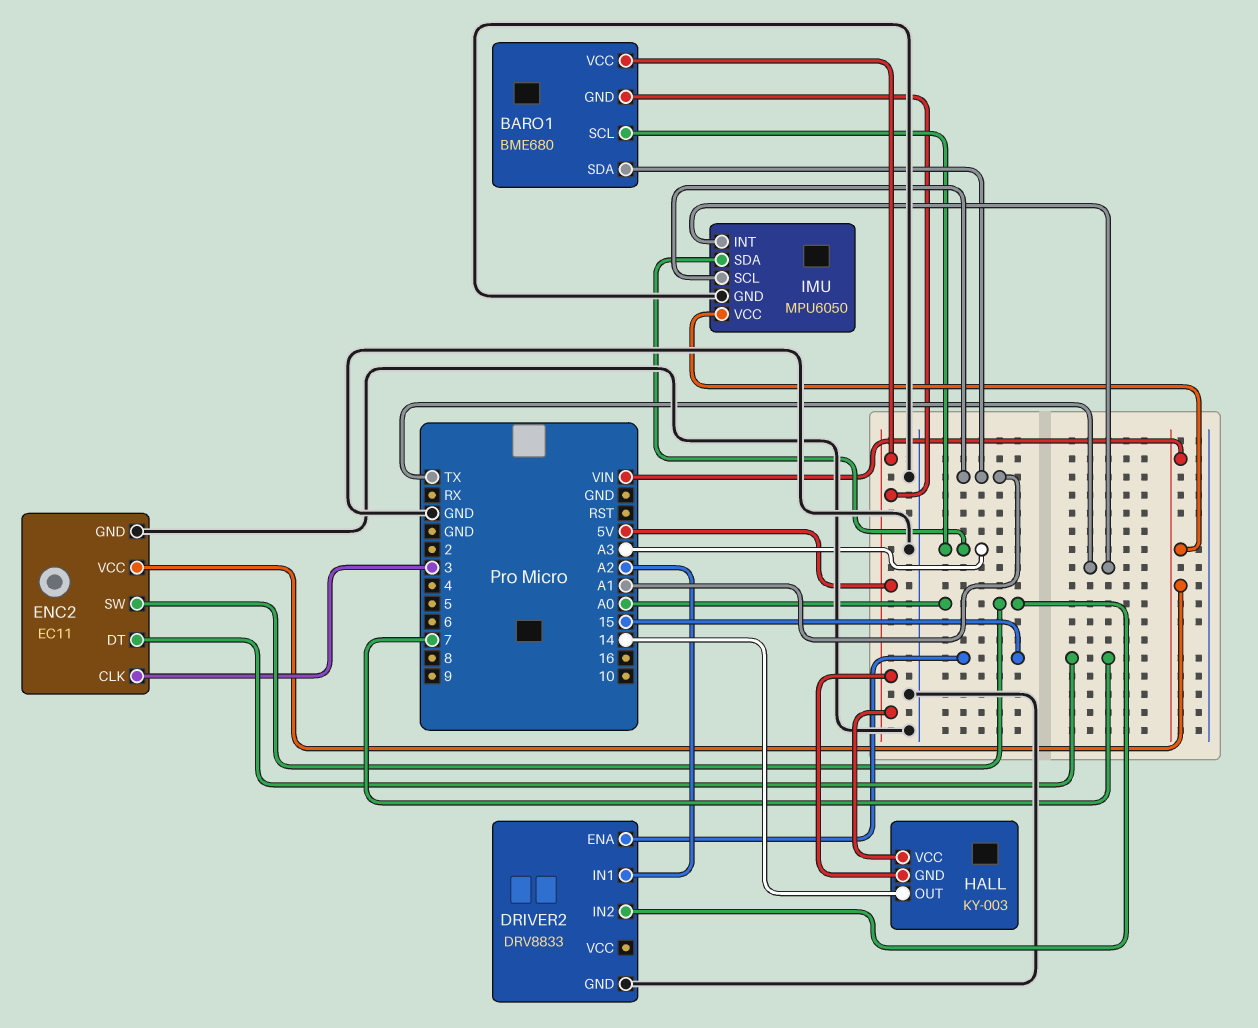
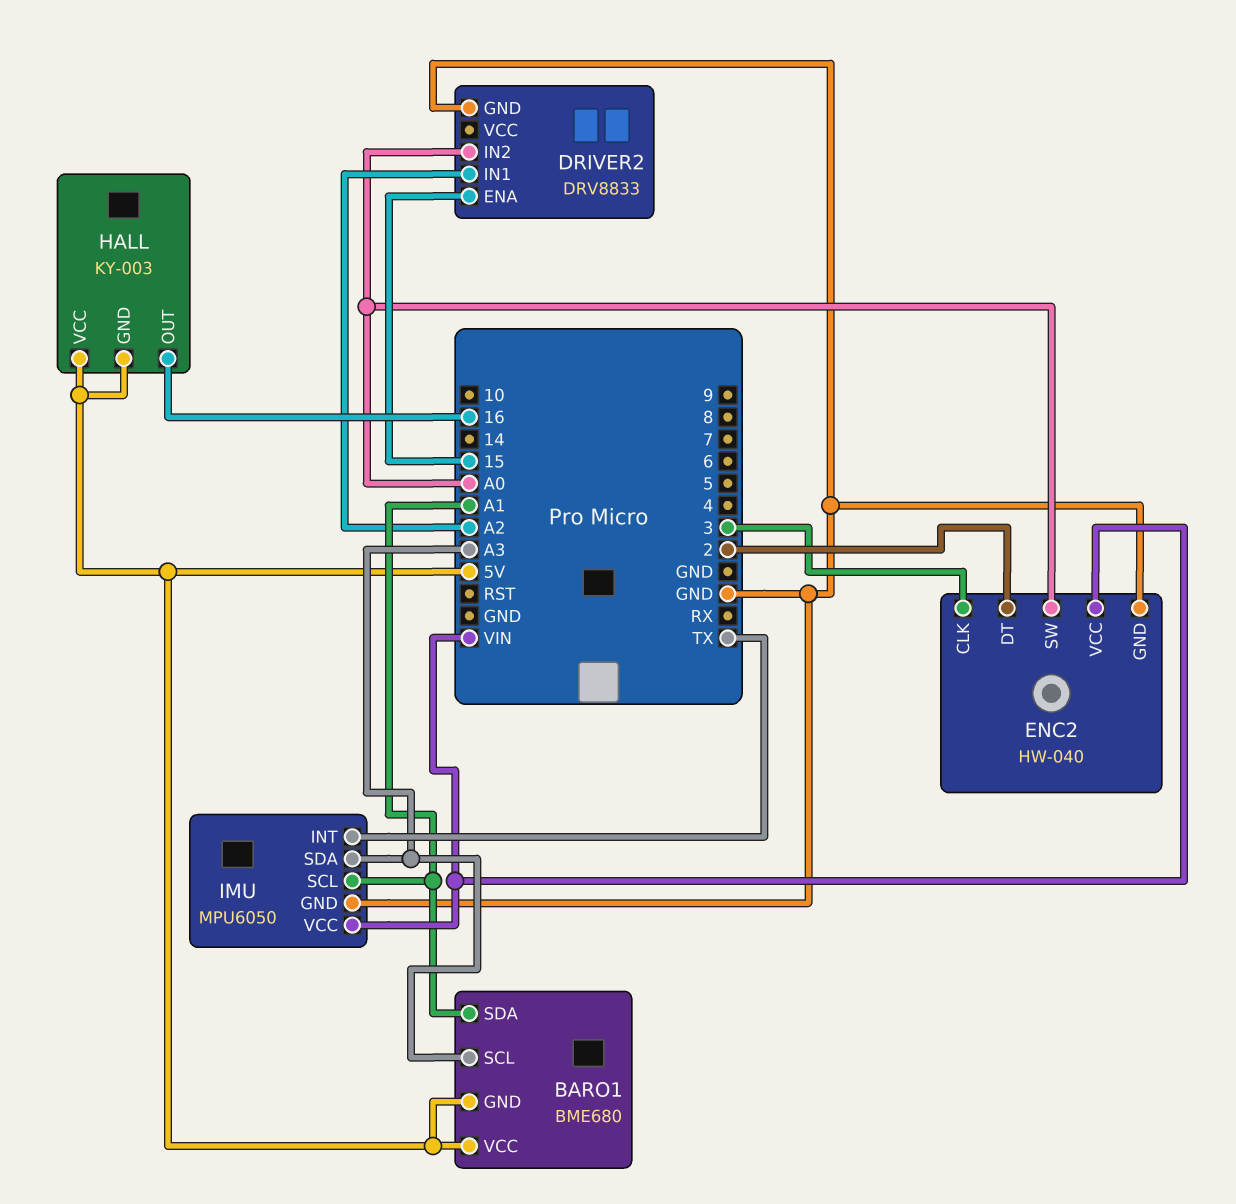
ENC2: EC11 -> HW-040
ENC2 pin DT: 7 -> 2
HALL pin OUT: 14 -> 16

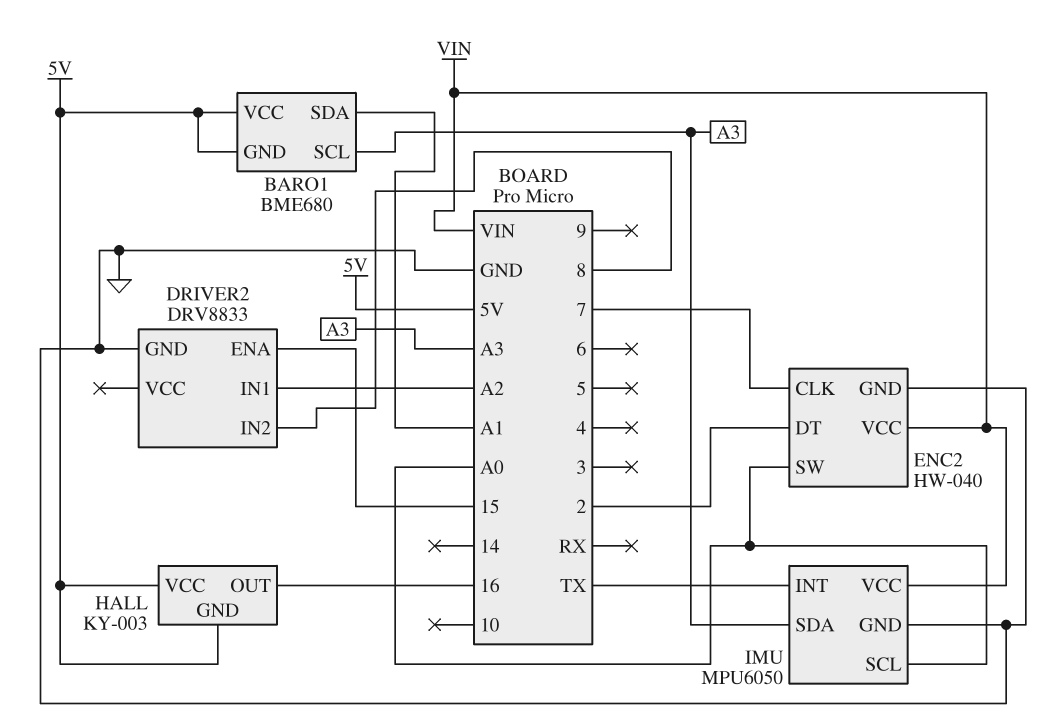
DRIVER2 pin IN2: A0 -> 8
ENC2 pin CLK: 3 -> 7
IMU pin SCL: A1 -> A0

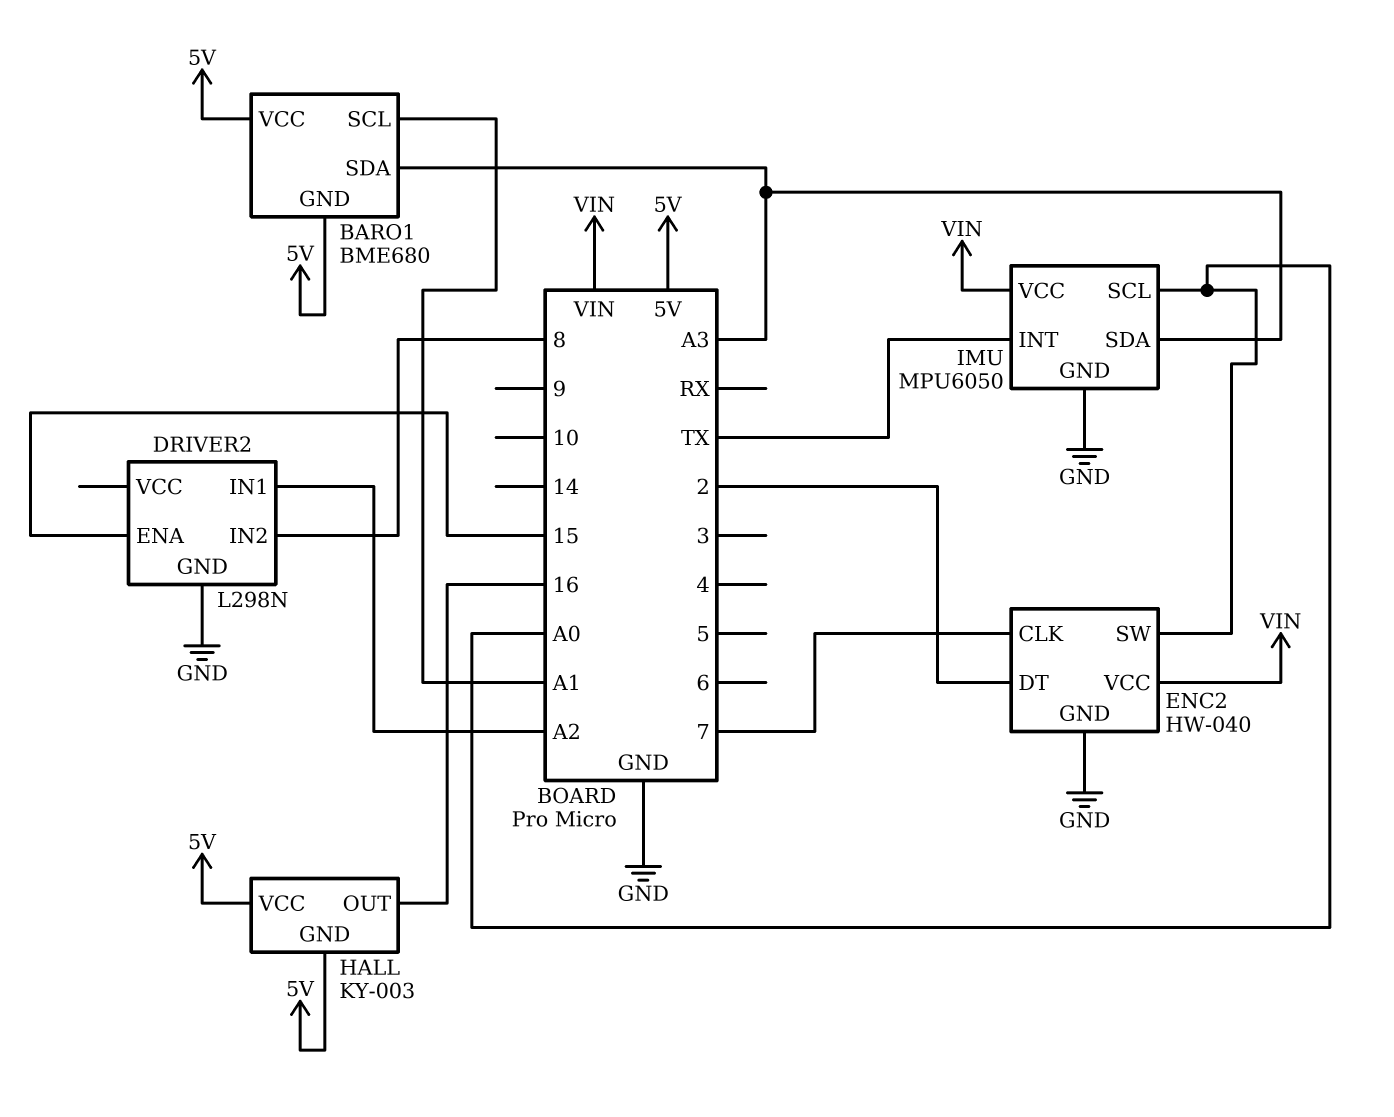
BARO1 pin SCL: A3 -> A1
BARO1 pin SDA: A1 -> A3
DRIVER2: DRV8833 -> L298N

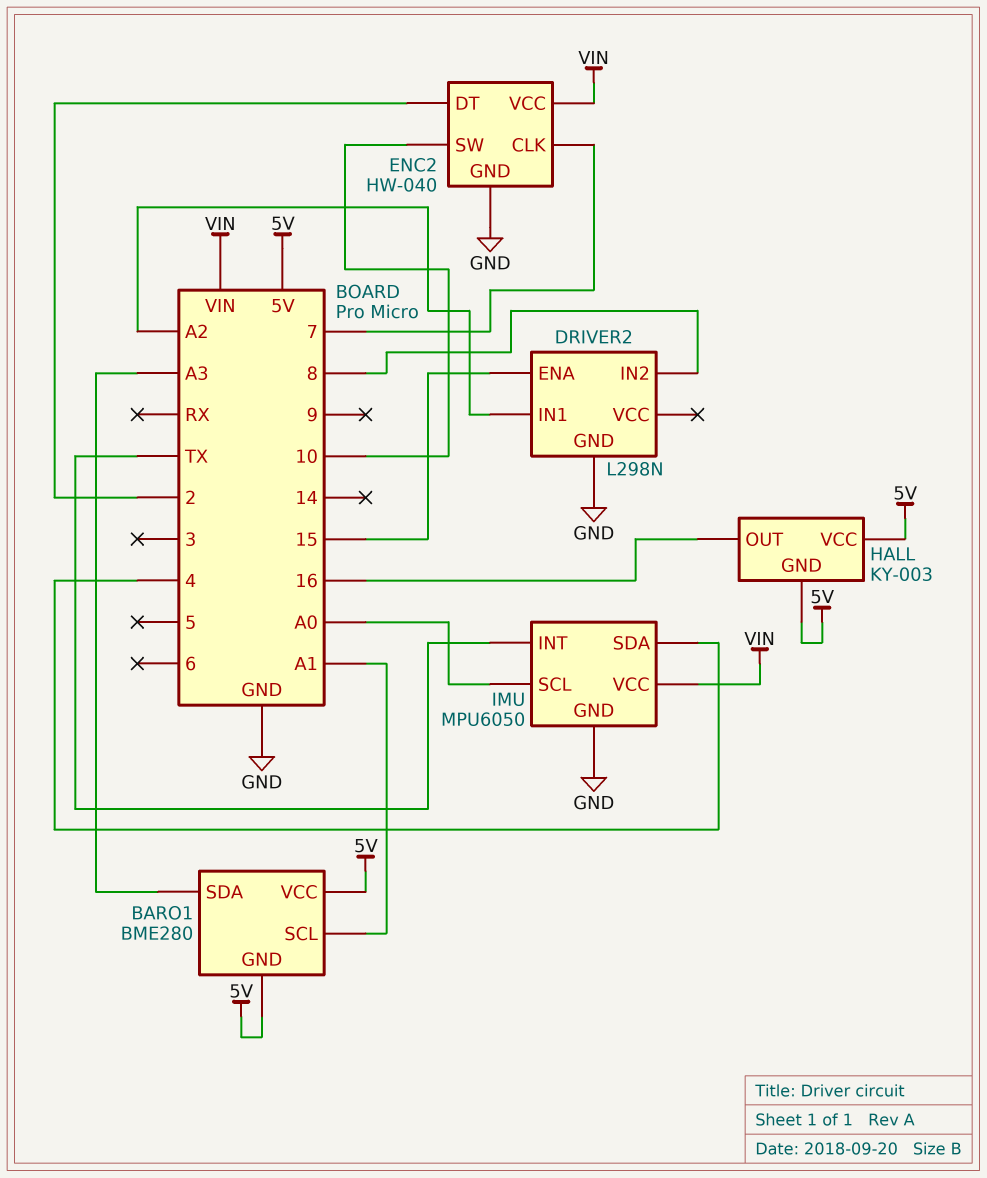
BARO1: BME680 -> BME280
ENC2 pin SW: A0 -> 10
IMU pin SDA: A3 -> 4

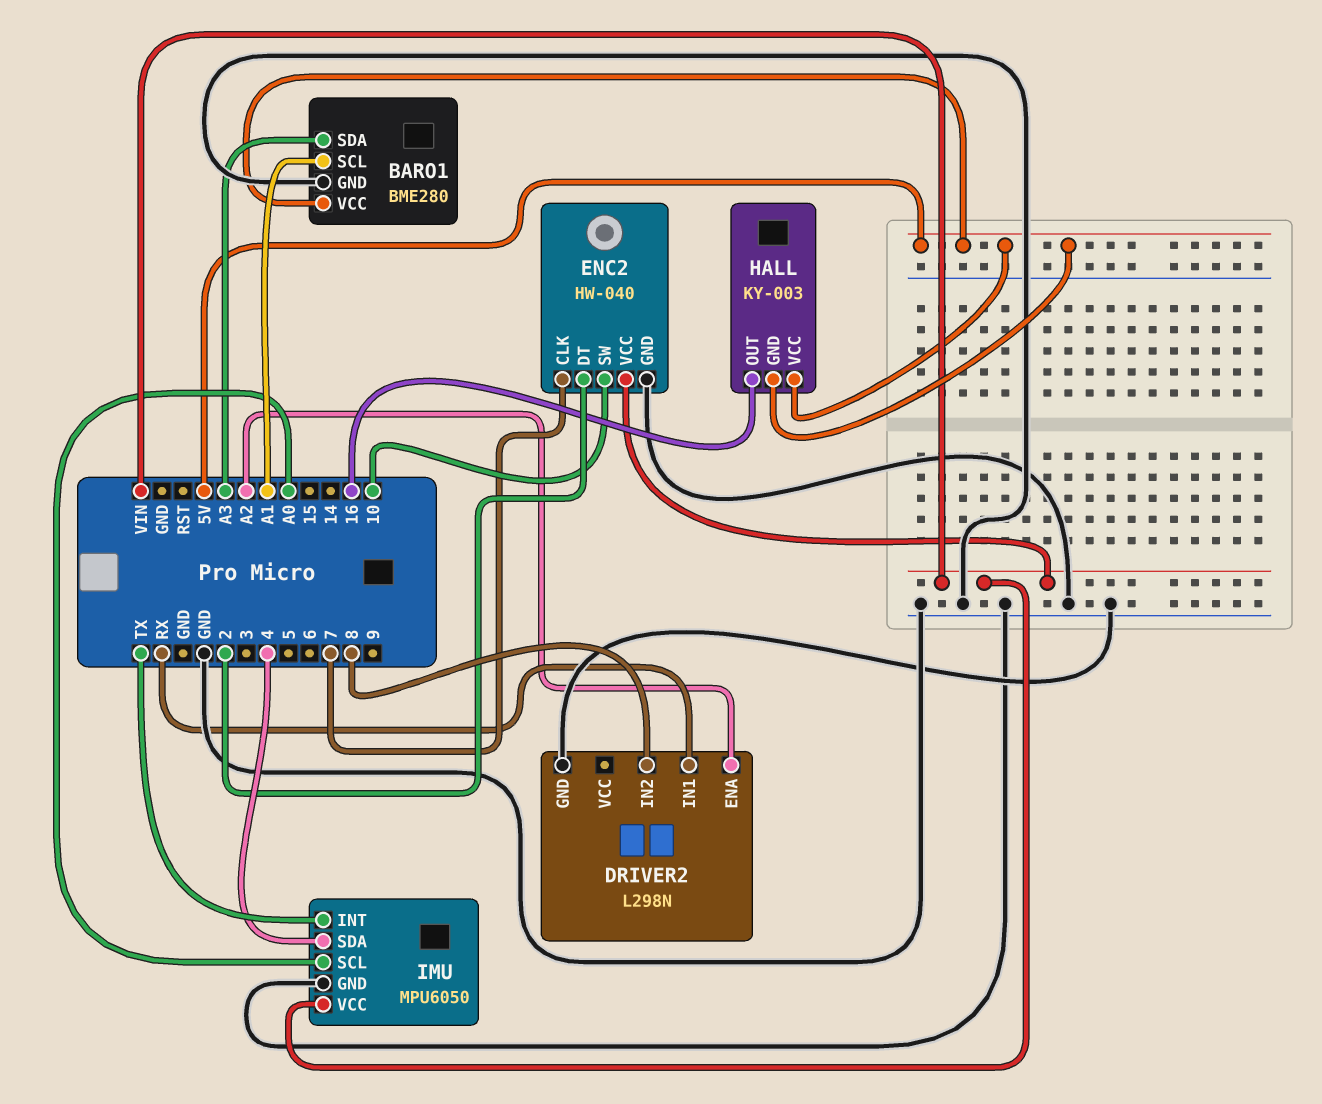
BARO1 pin GND: 5V -> GND
DRIVER2 pin ENA: 15 -> A2
DRIVER2 pin IN1: A2 -> RX

